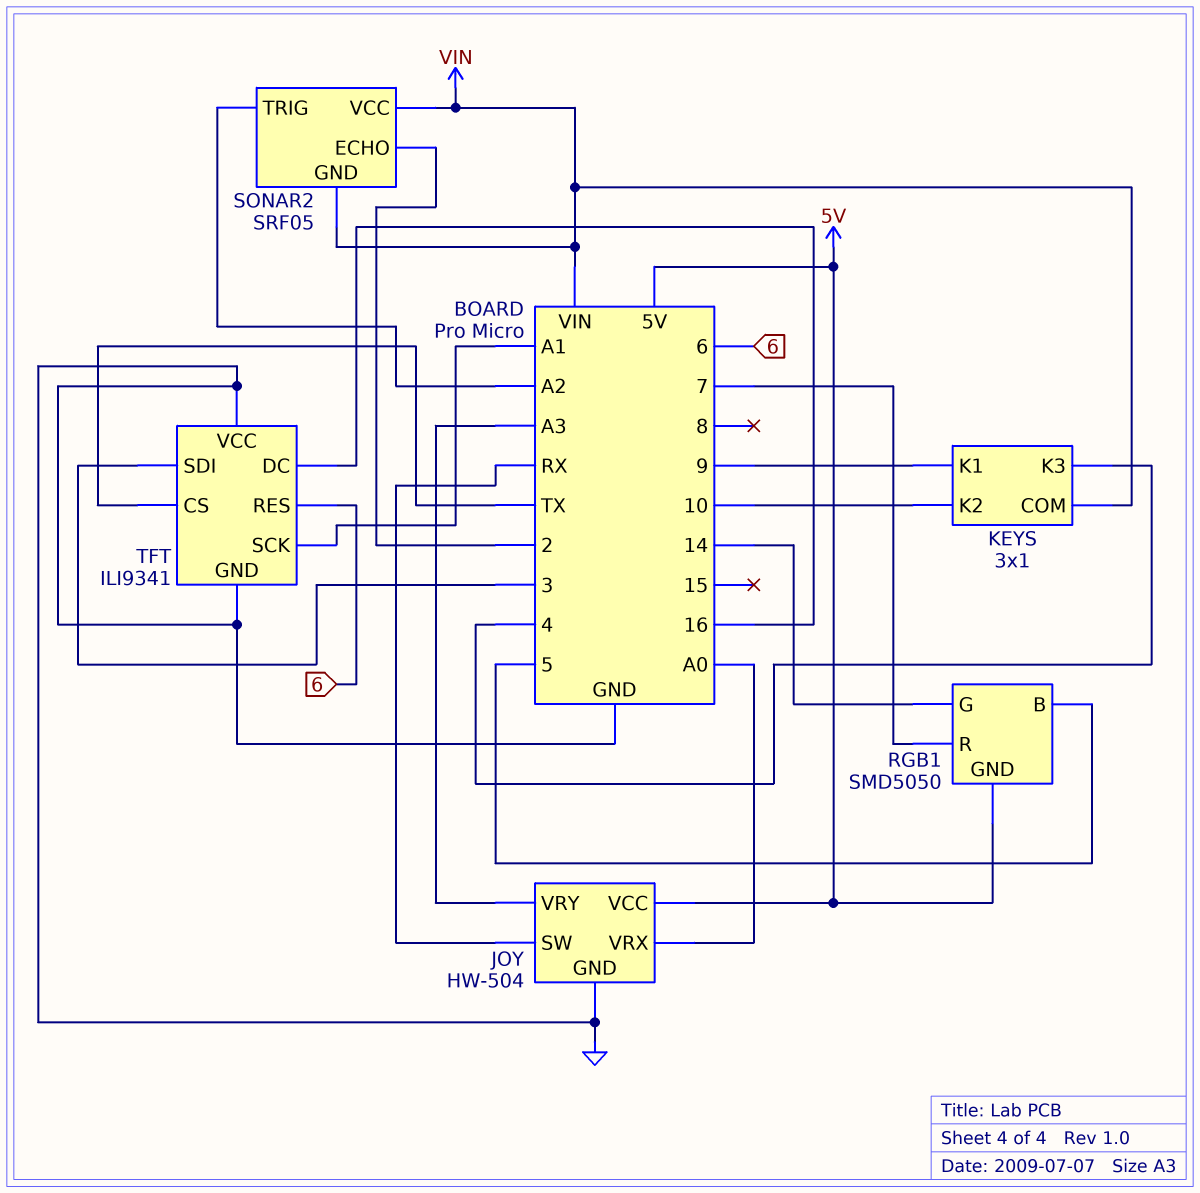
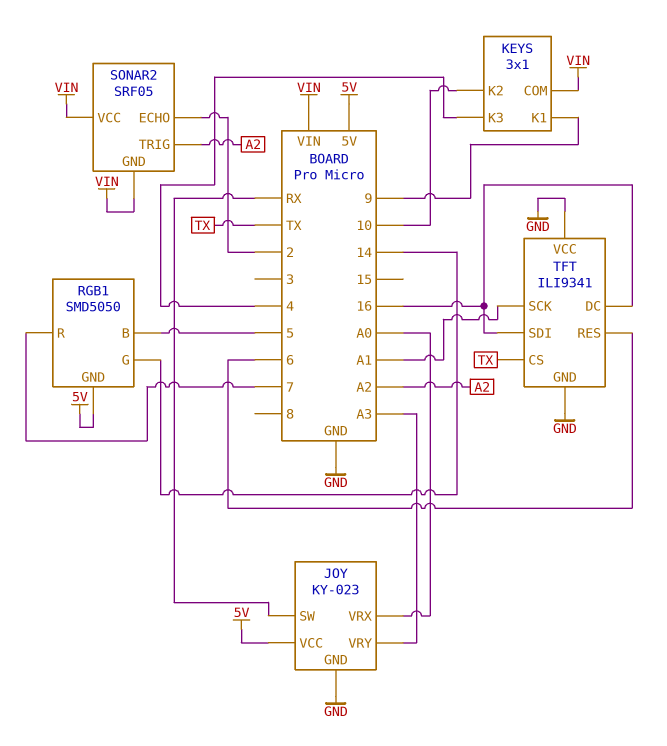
JOY: HW-504 -> KY-023
TFT pin SDI: 3 -> 16

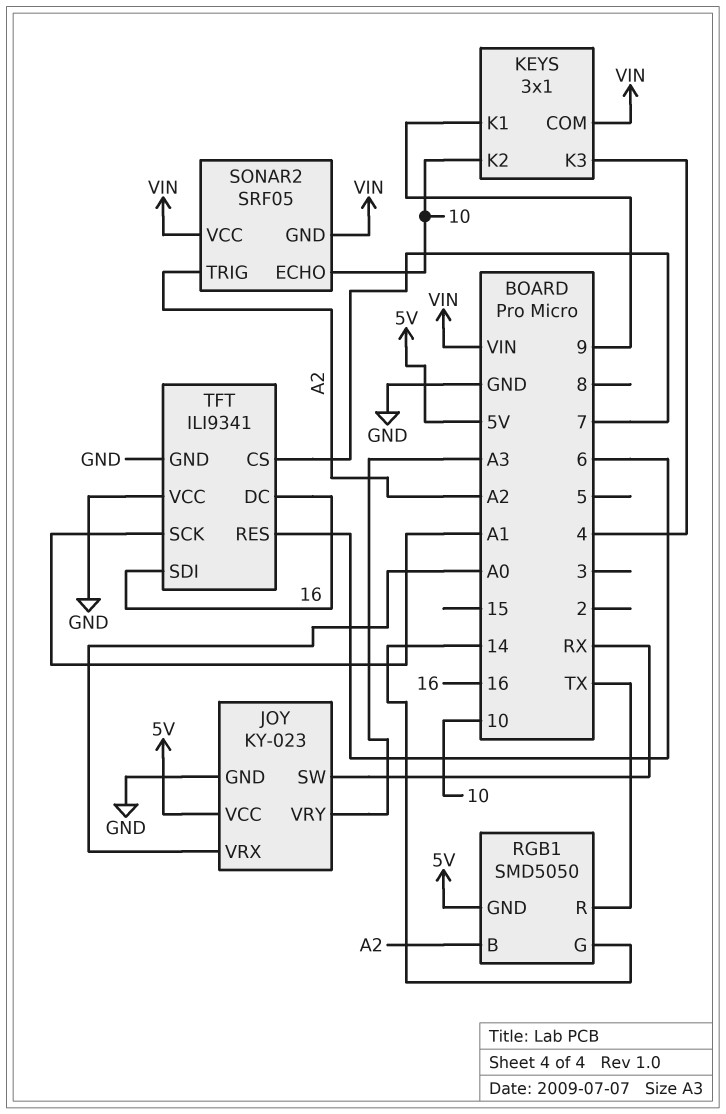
RGB1 pin B: 5 -> A2
RGB1 pin R: 7 -> TX
SONAR2 pin ECHO: 2 -> 10
TFT pin CS: TX -> 7

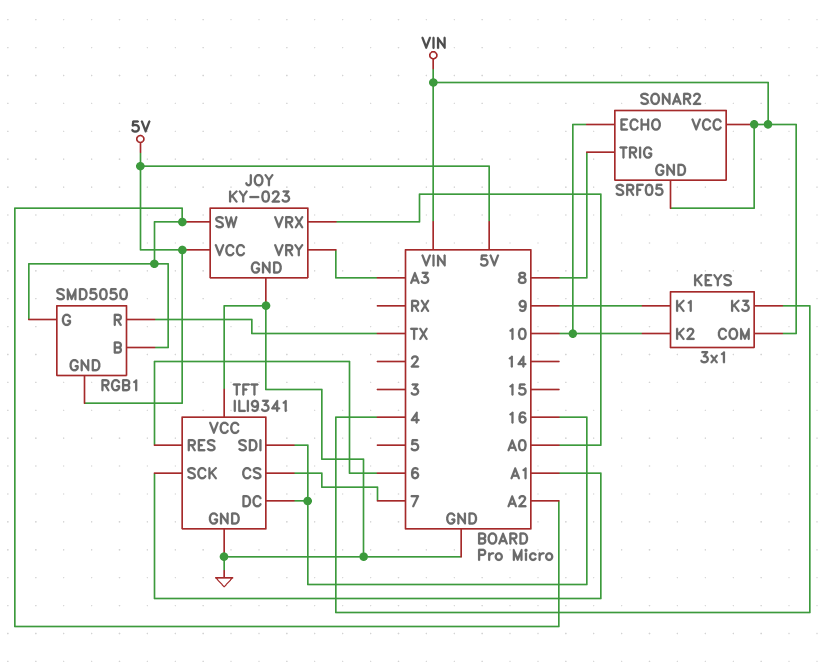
JOY pin SW: RX -> A2
RGB1 pin G: 14 -> A2
SONAR2 pin TRIG: A2 -> 8

